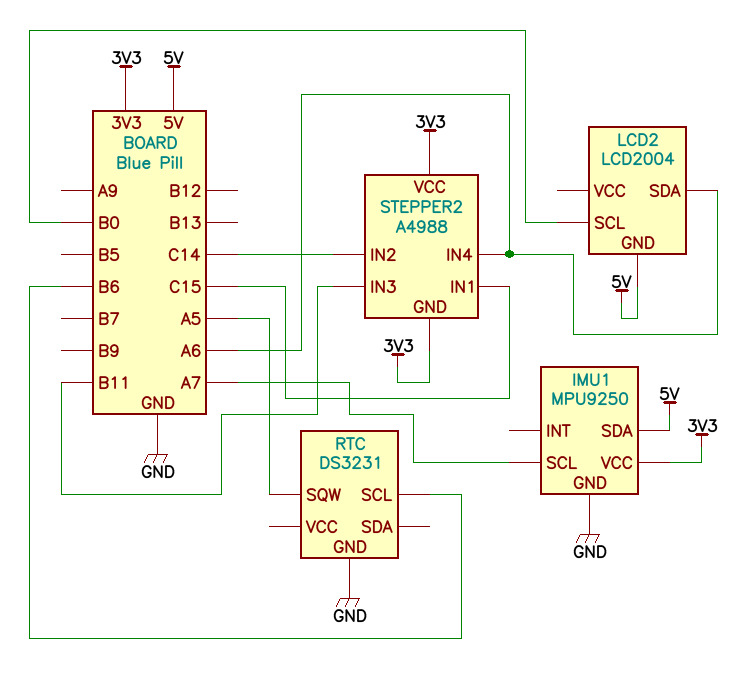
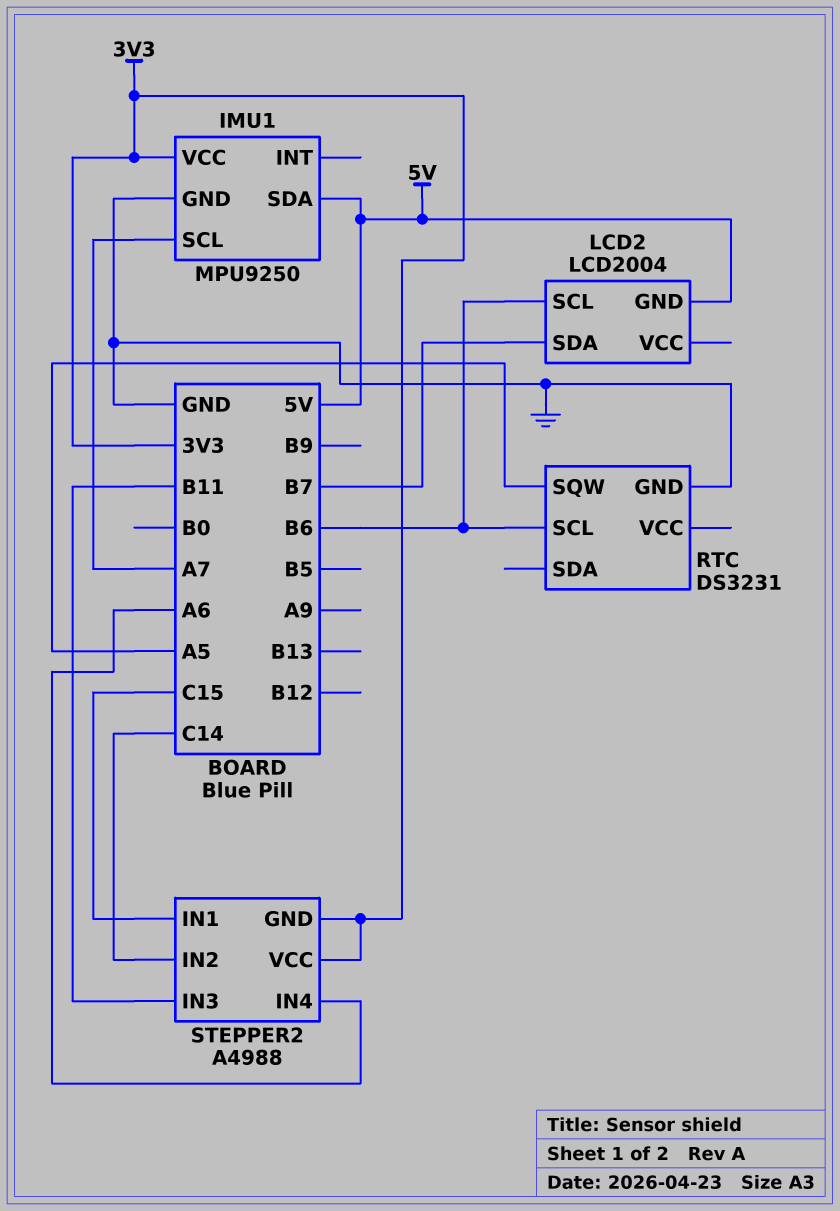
LCD2 pin SCL: B0 -> B6
LCD2 pin SDA: A6 -> B7

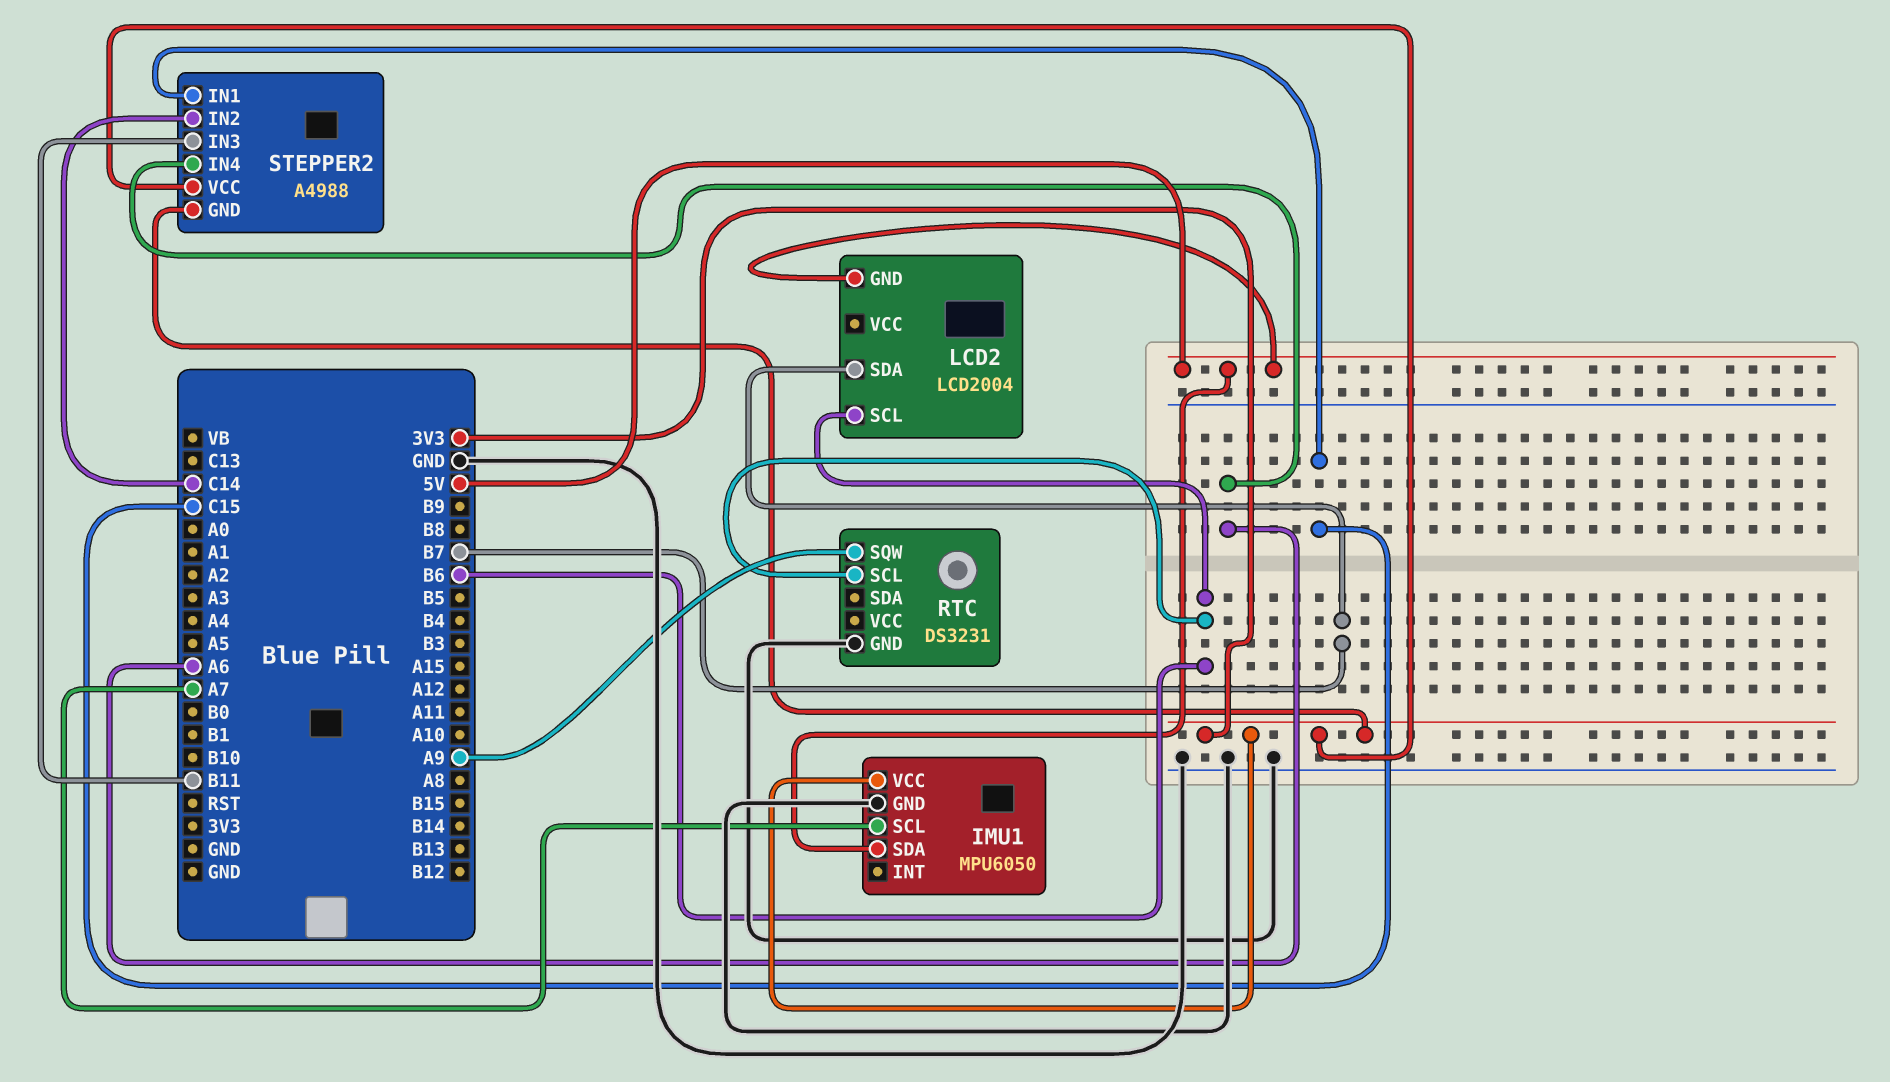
IMU1: MPU9250 -> MPU6050
RTC pin SQW: A5 -> A9

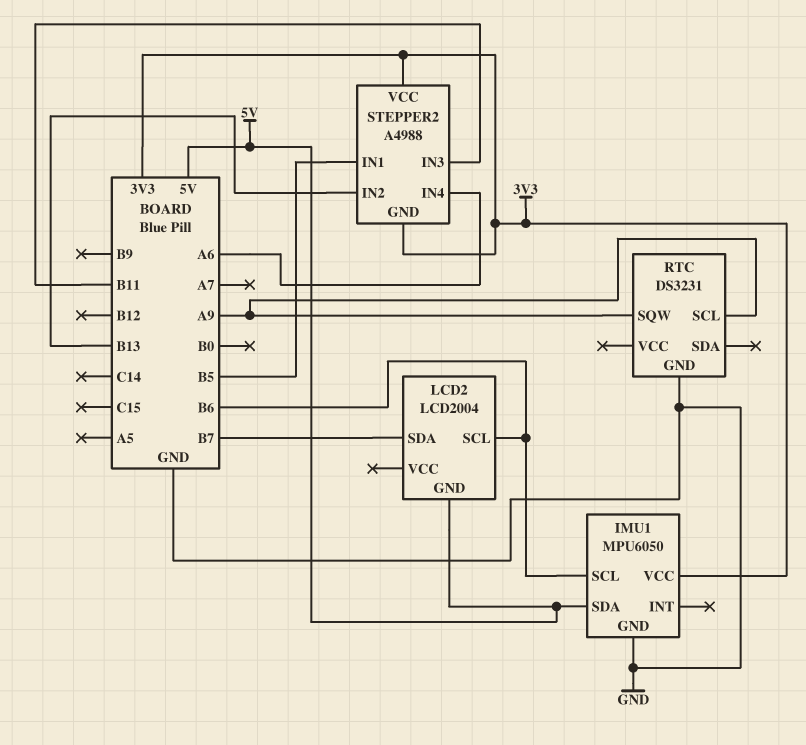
IMU1 pin SCL: A7 -> B6
RTC pin SCL: B6 -> A9
STEPPER2 pin IN1: C15 -> B5
STEPPER2 pin IN2: C14 -> B13

